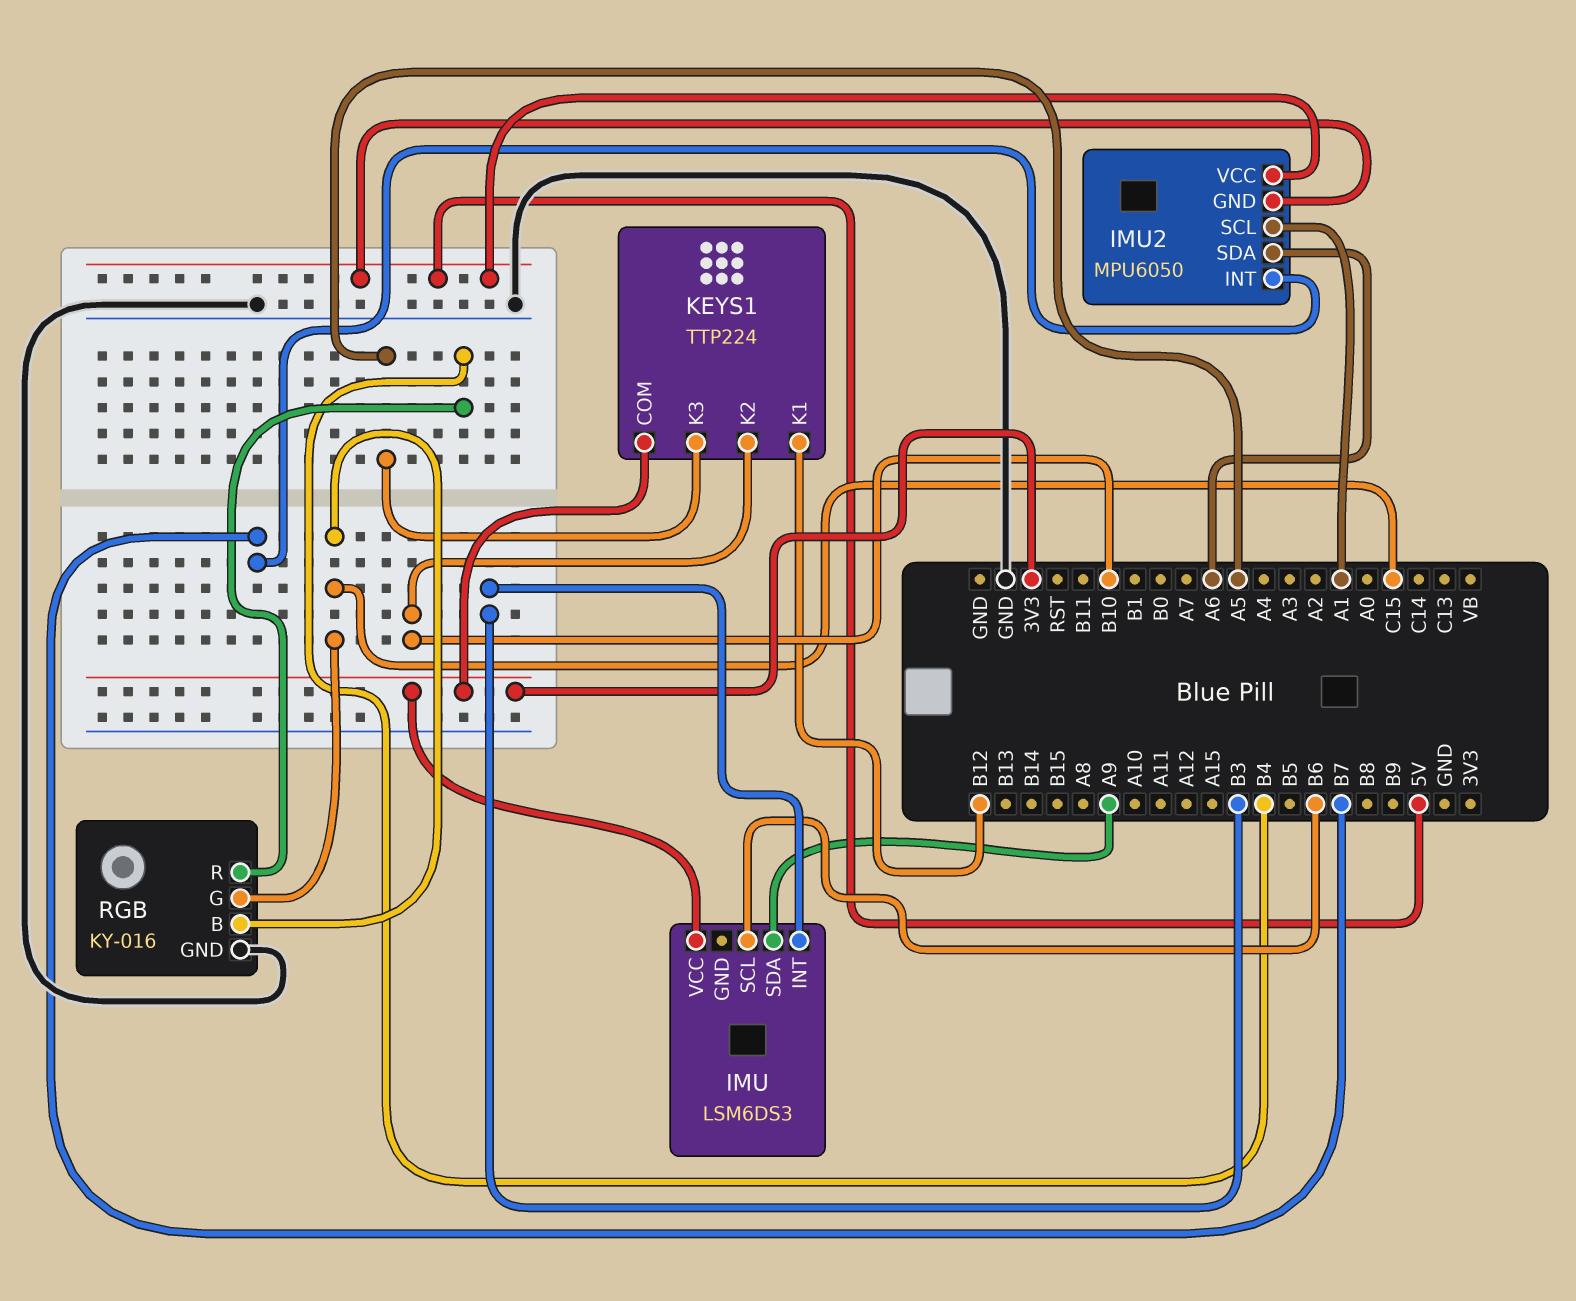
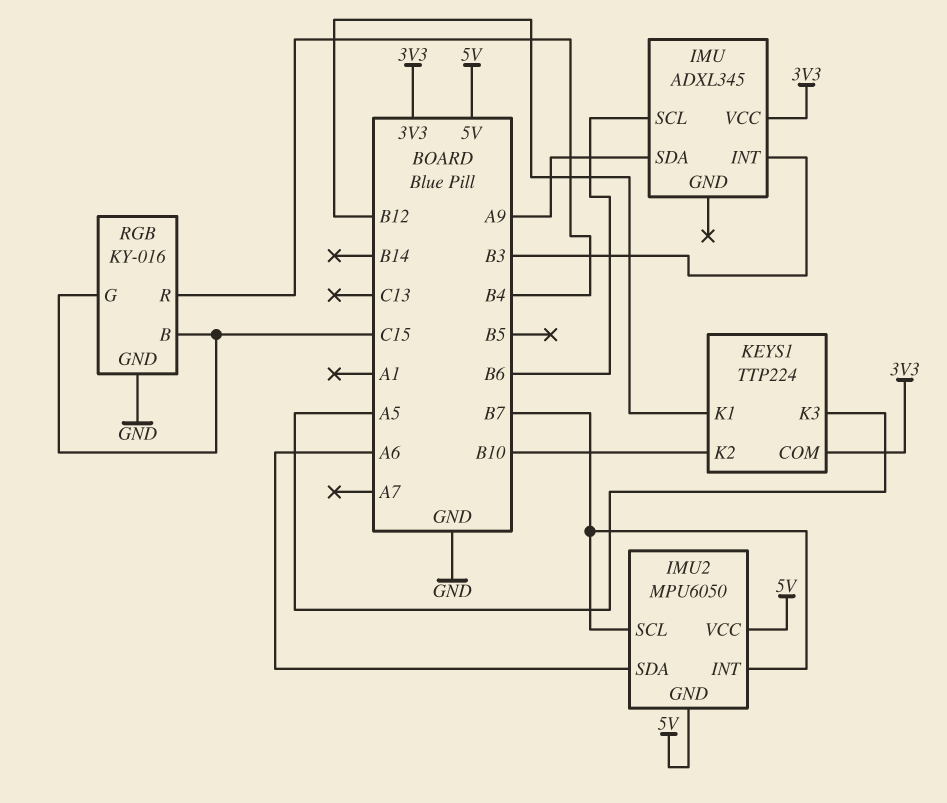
IMU: LSM6DS3 -> ADXL345
IMU2 pin SCL: A1 -> B7

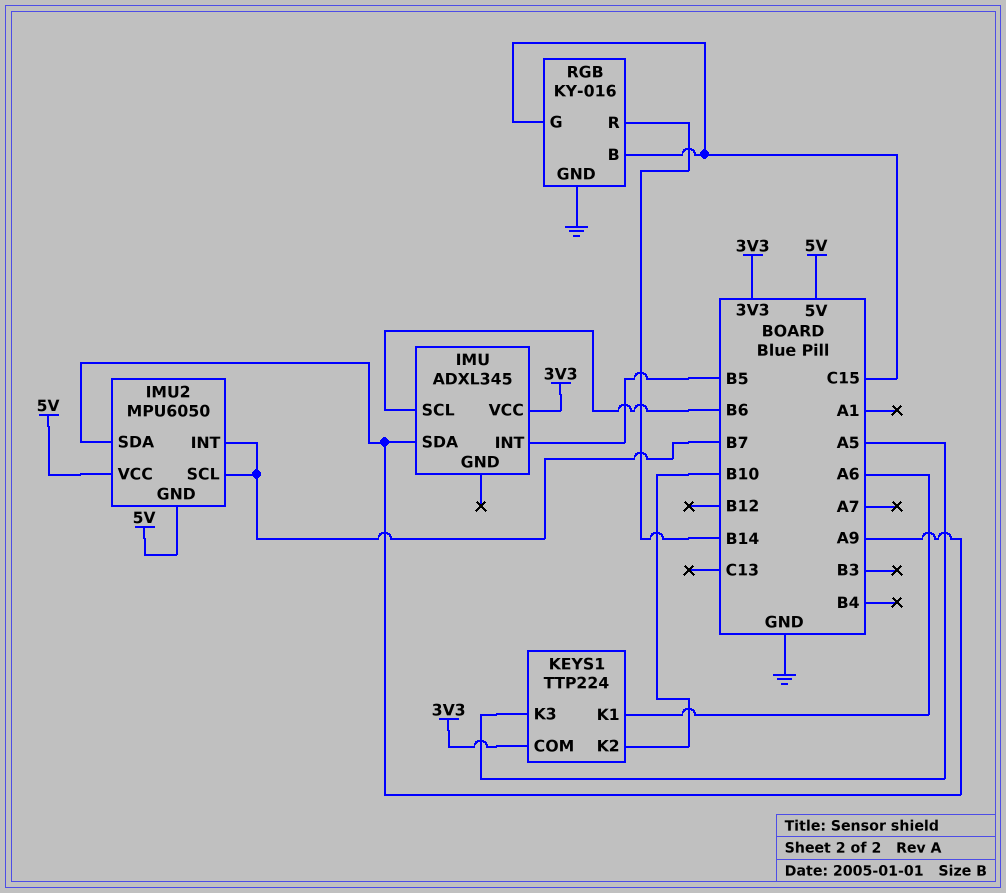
IMU pin INT: B3 -> B5
IMU2 pin SDA: A6 -> A9
KEYS1 pin K1: B12 -> A6
RGB pin R: B4 -> B14

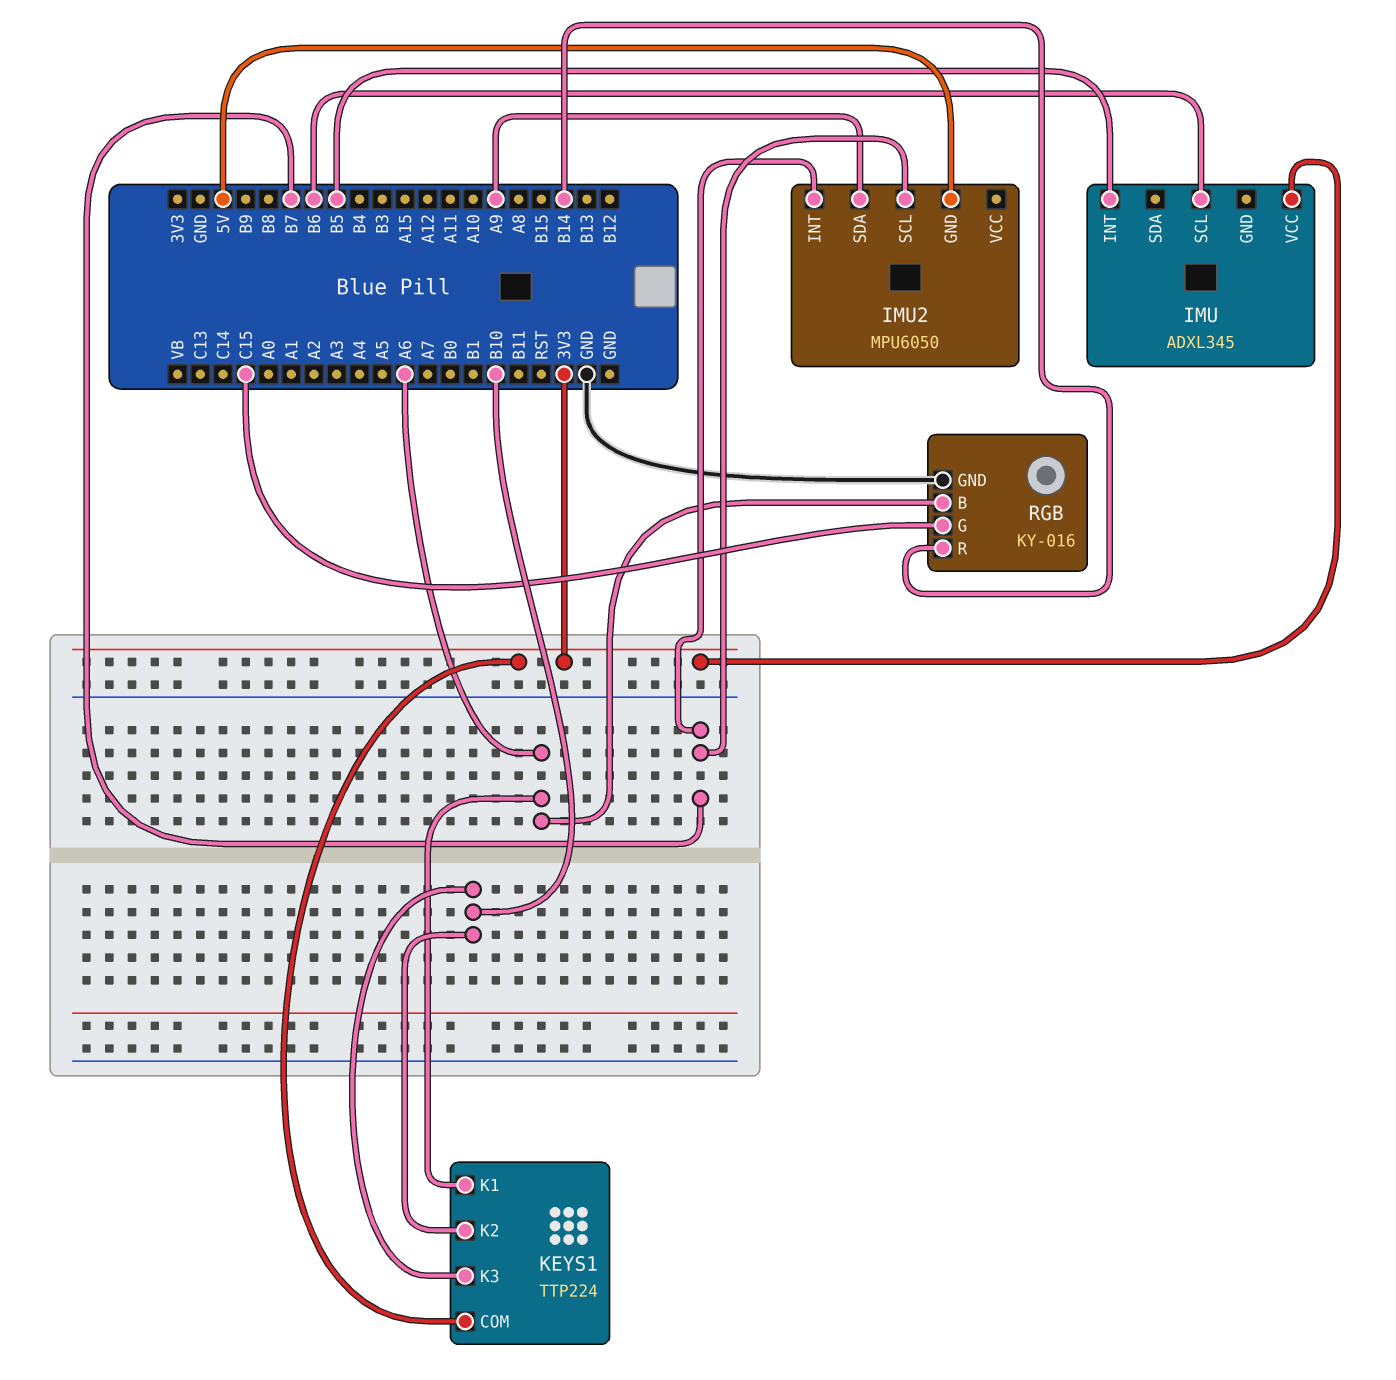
IMU pin SDA: A9 -> none
IMU2 pin VCC: 5V -> none
KEYS1 pin K3: A5 -> B10
RGB pin B: C15 -> A6

